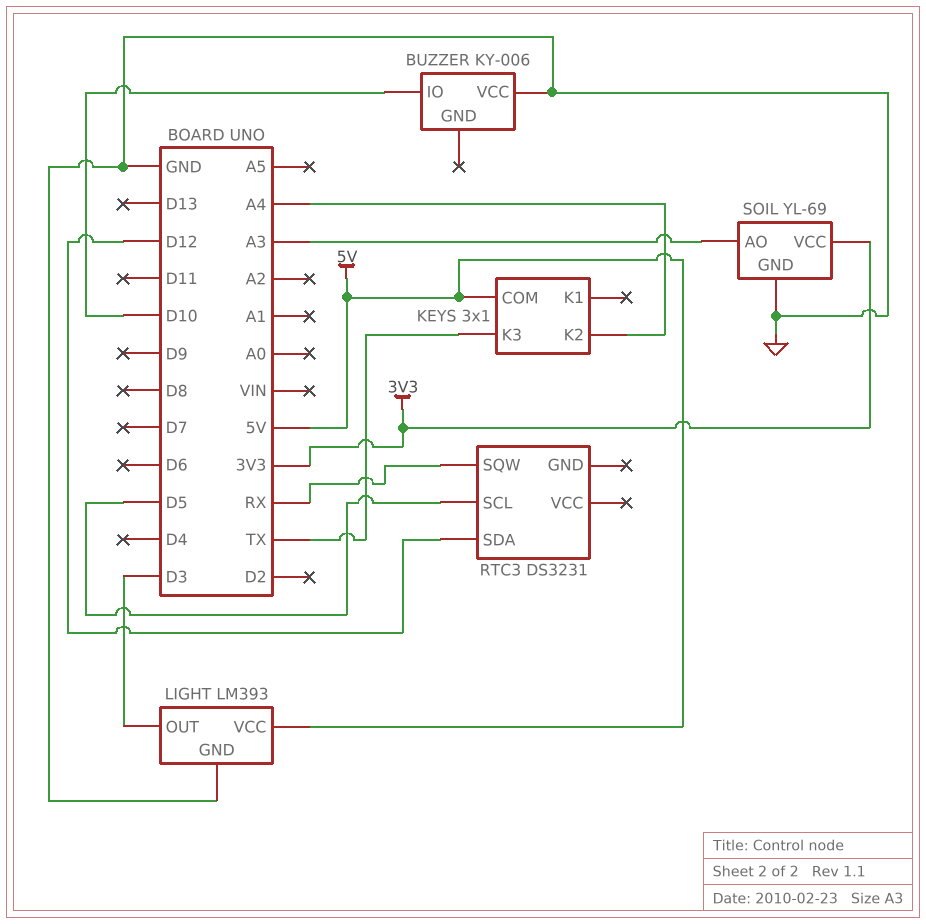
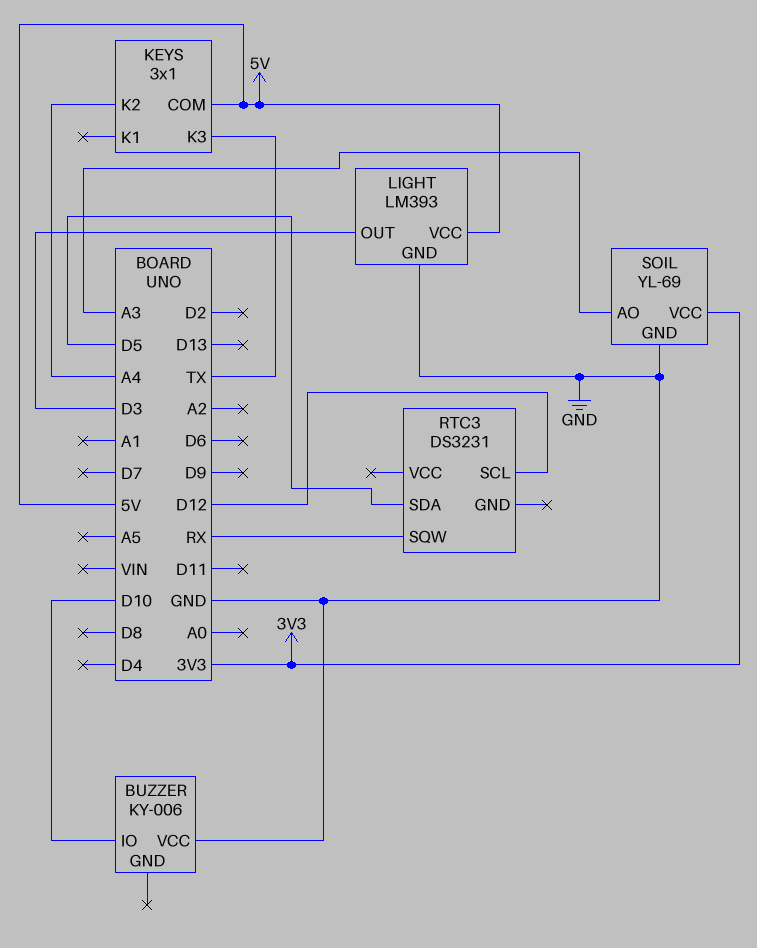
RTC3 pin SCL: D5 -> D12
RTC3 pin SDA: D12 -> D5

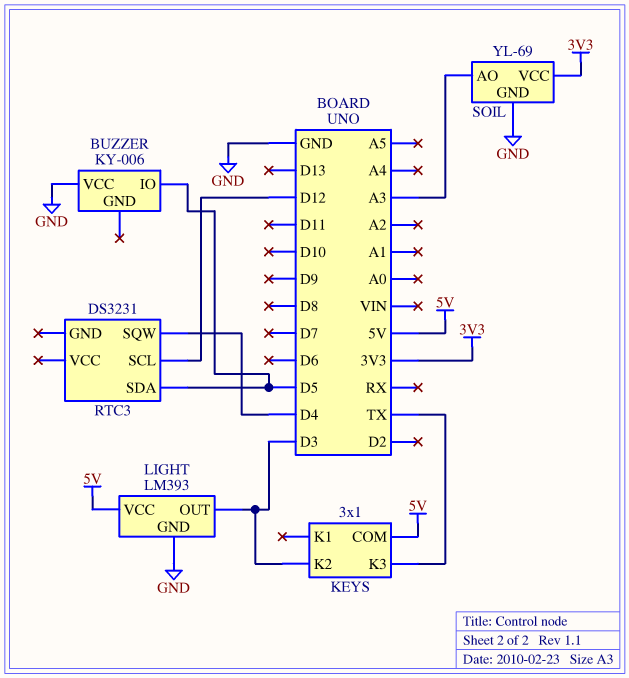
BUZZER pin IO: D10 -> D5
KEYS pin K2: A4 -> D3
RTC3 pin SQW: RX -> D4

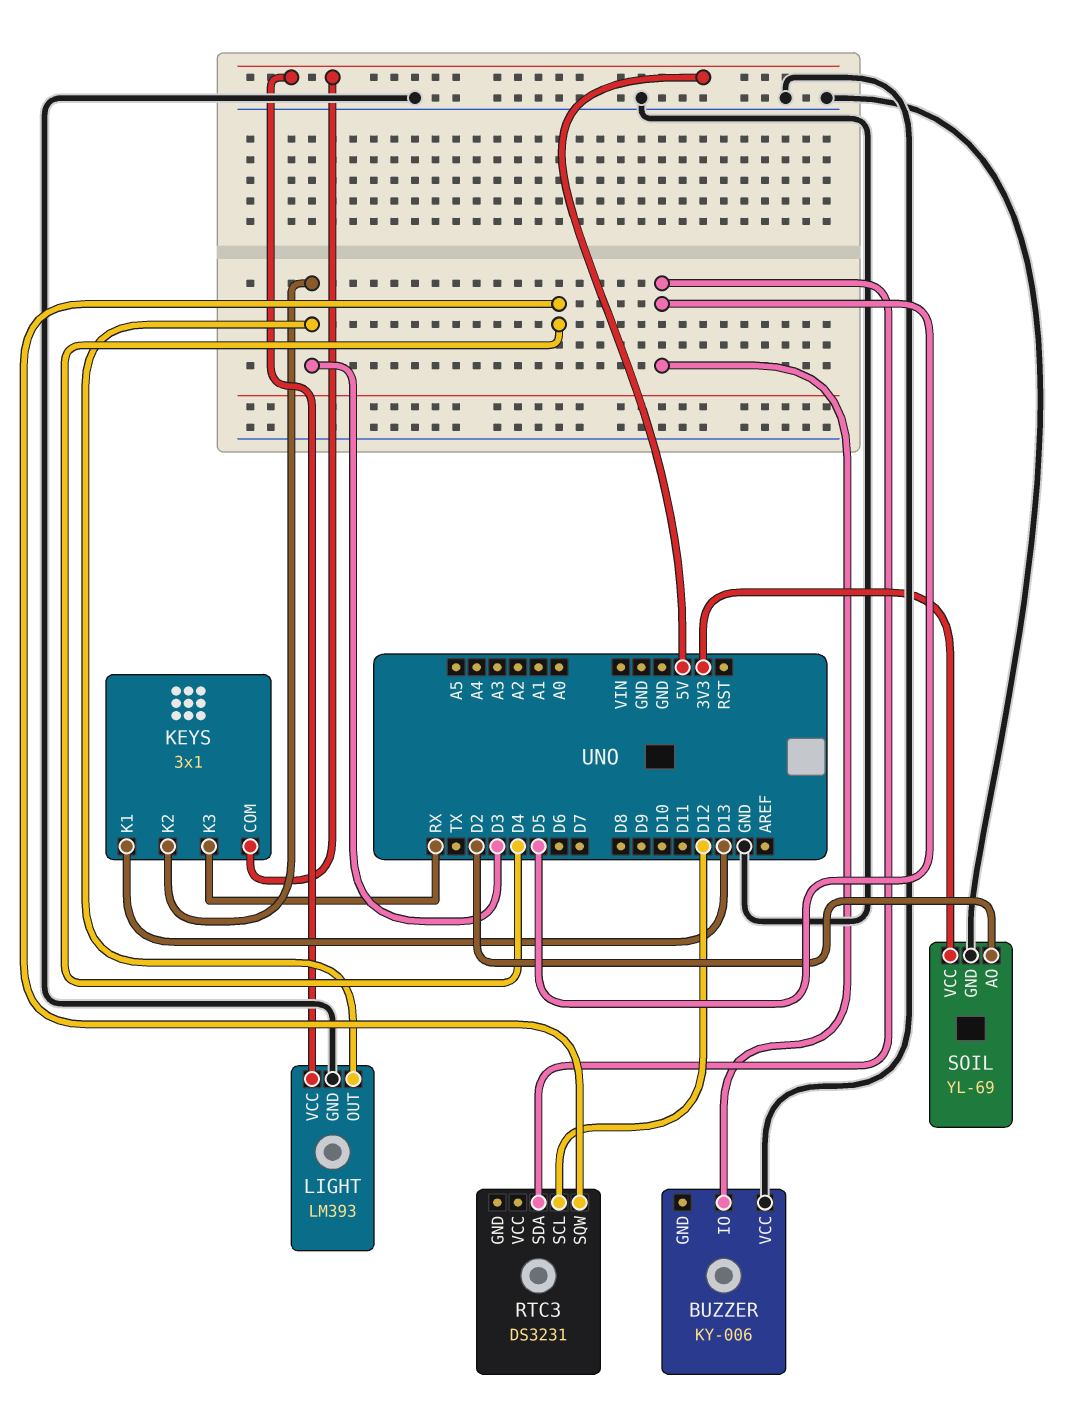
KEYS pin K1: none -> D13
KEYS pin K3: TX -> RX
SOIL pin AO: A3 -> D2

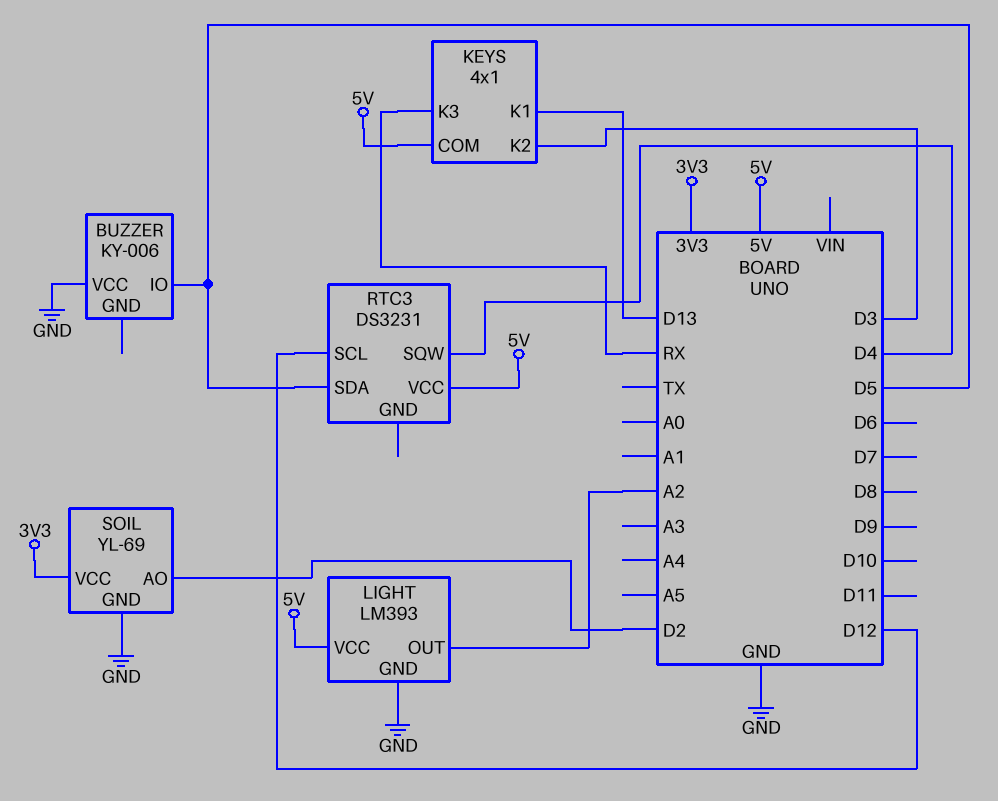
KEYS: 3x1 -> 4x1
LIGHT pin OUT: D3 -> A2
RTC3 pin VCC: none -> 5V

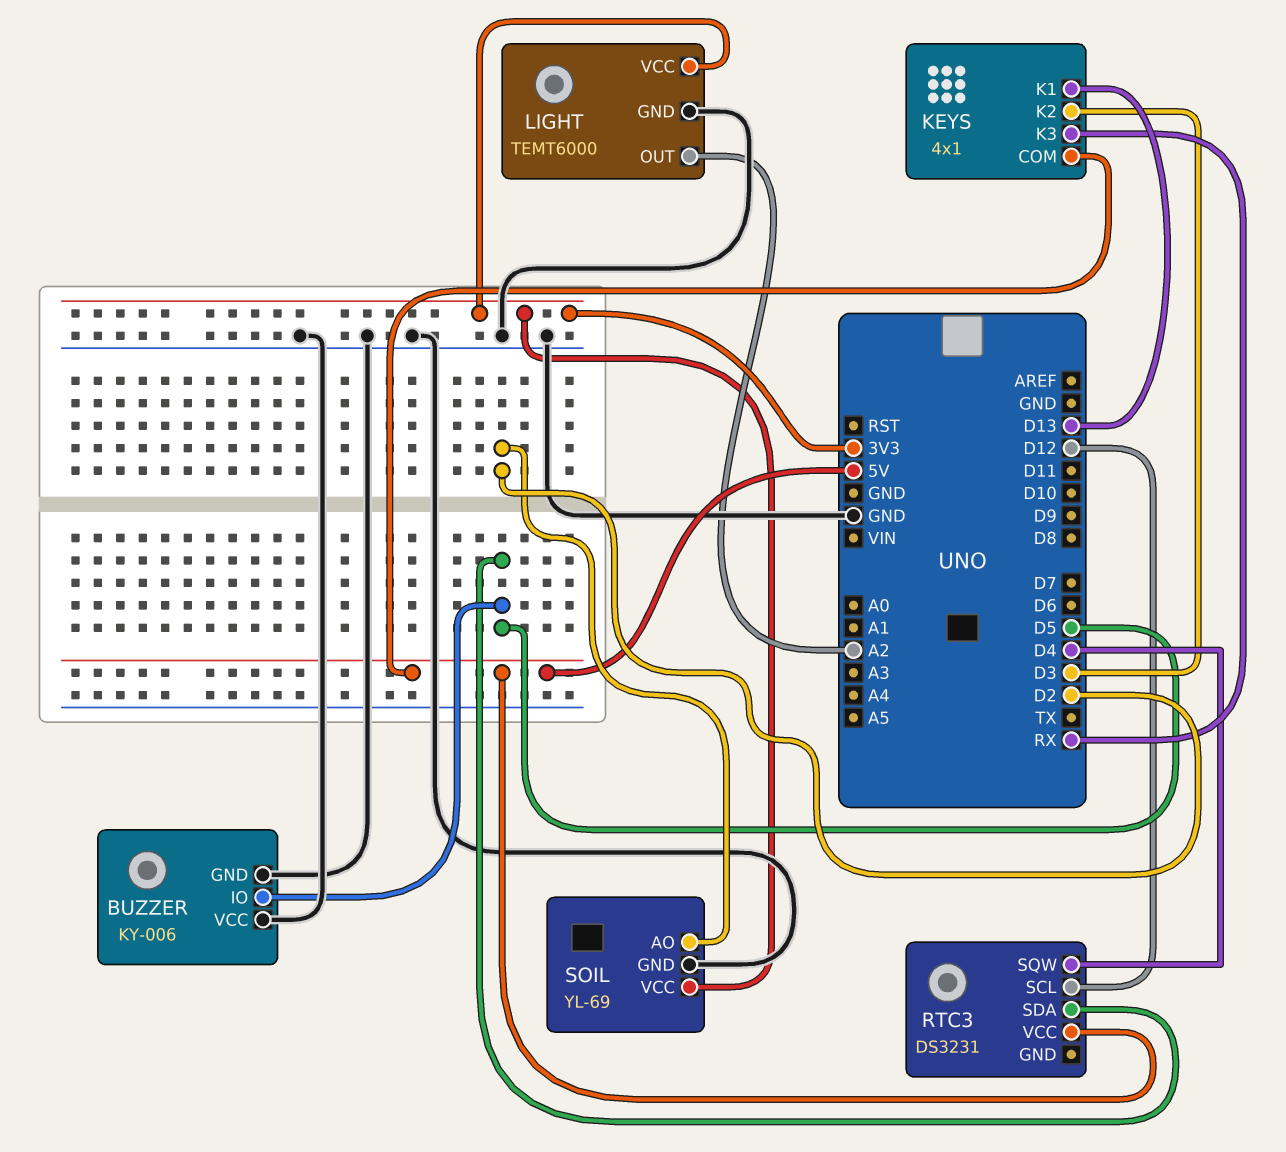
BUZZER pin GND: none -> GND
LIGHT: LM393 -> TEMT6000
LIGHT pin VCC: 5V -> 3V3

